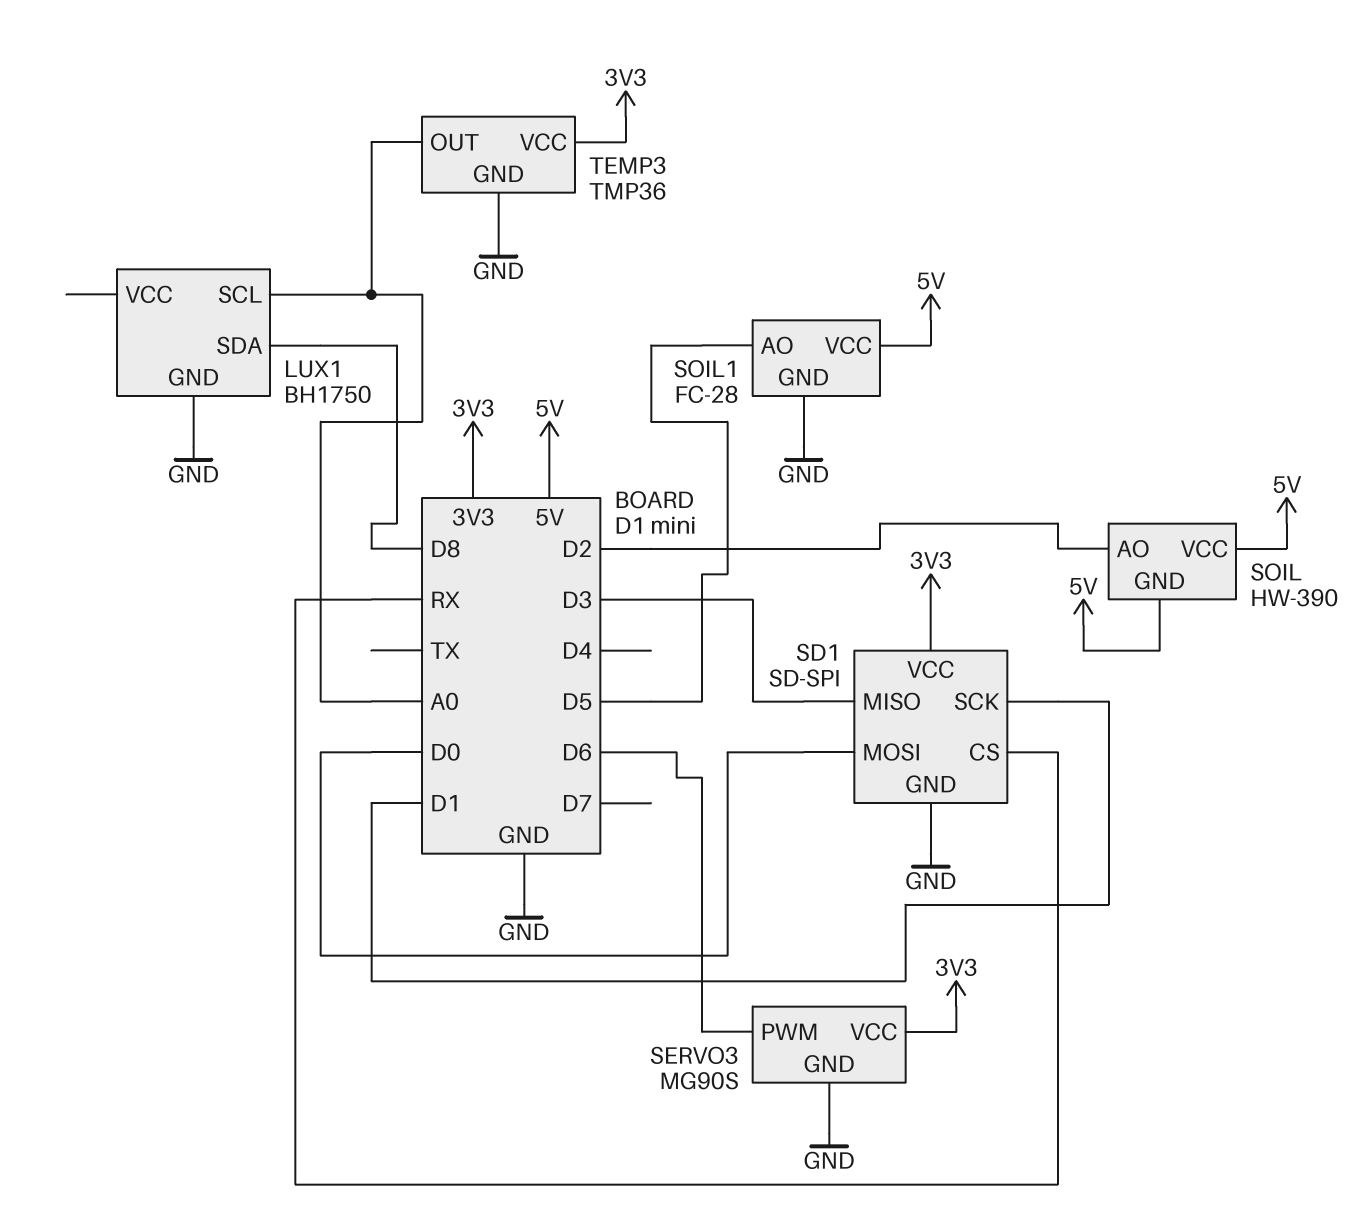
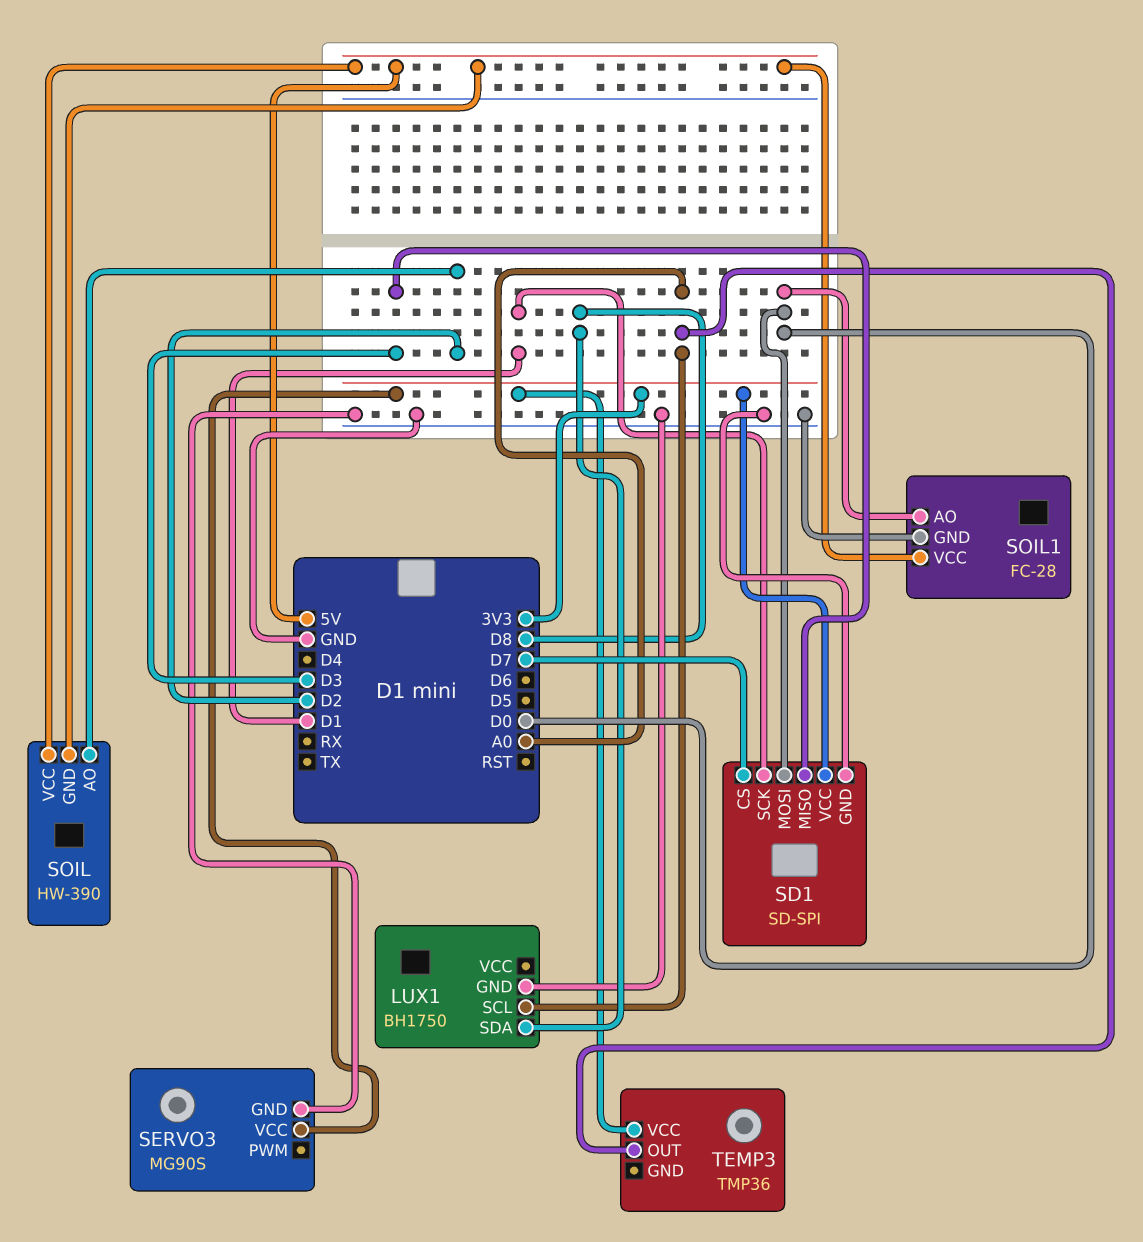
SD1 pin CS: RX -> D7
SERVO3 pin PWM: D6 -> none
SOIL1 pin AO: D5 -> D0
TEMP3 pin GND: GND -> none

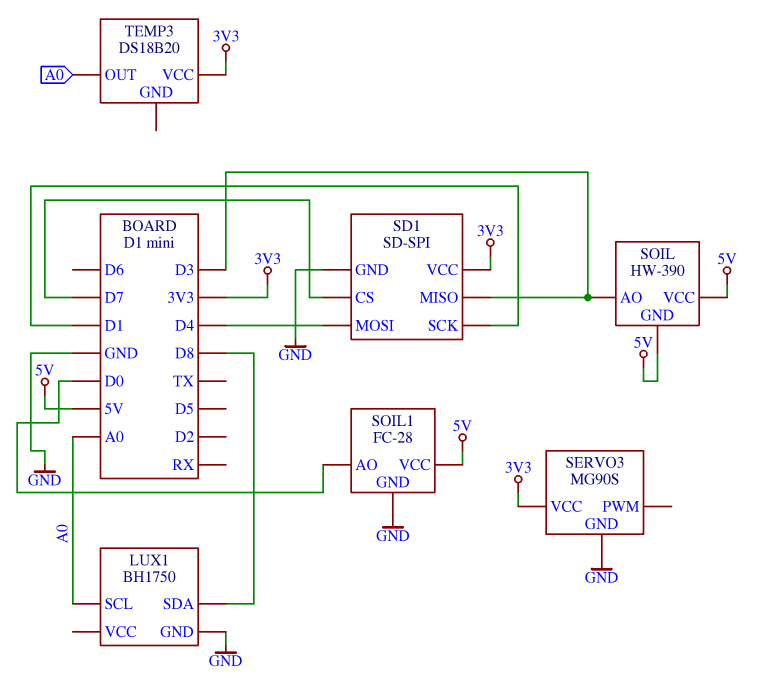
SD1 pin MOSI: D0 -> D4
SOIL pin AO: D2 -> D3
TEMP3: TMP36 -> DS18B20

